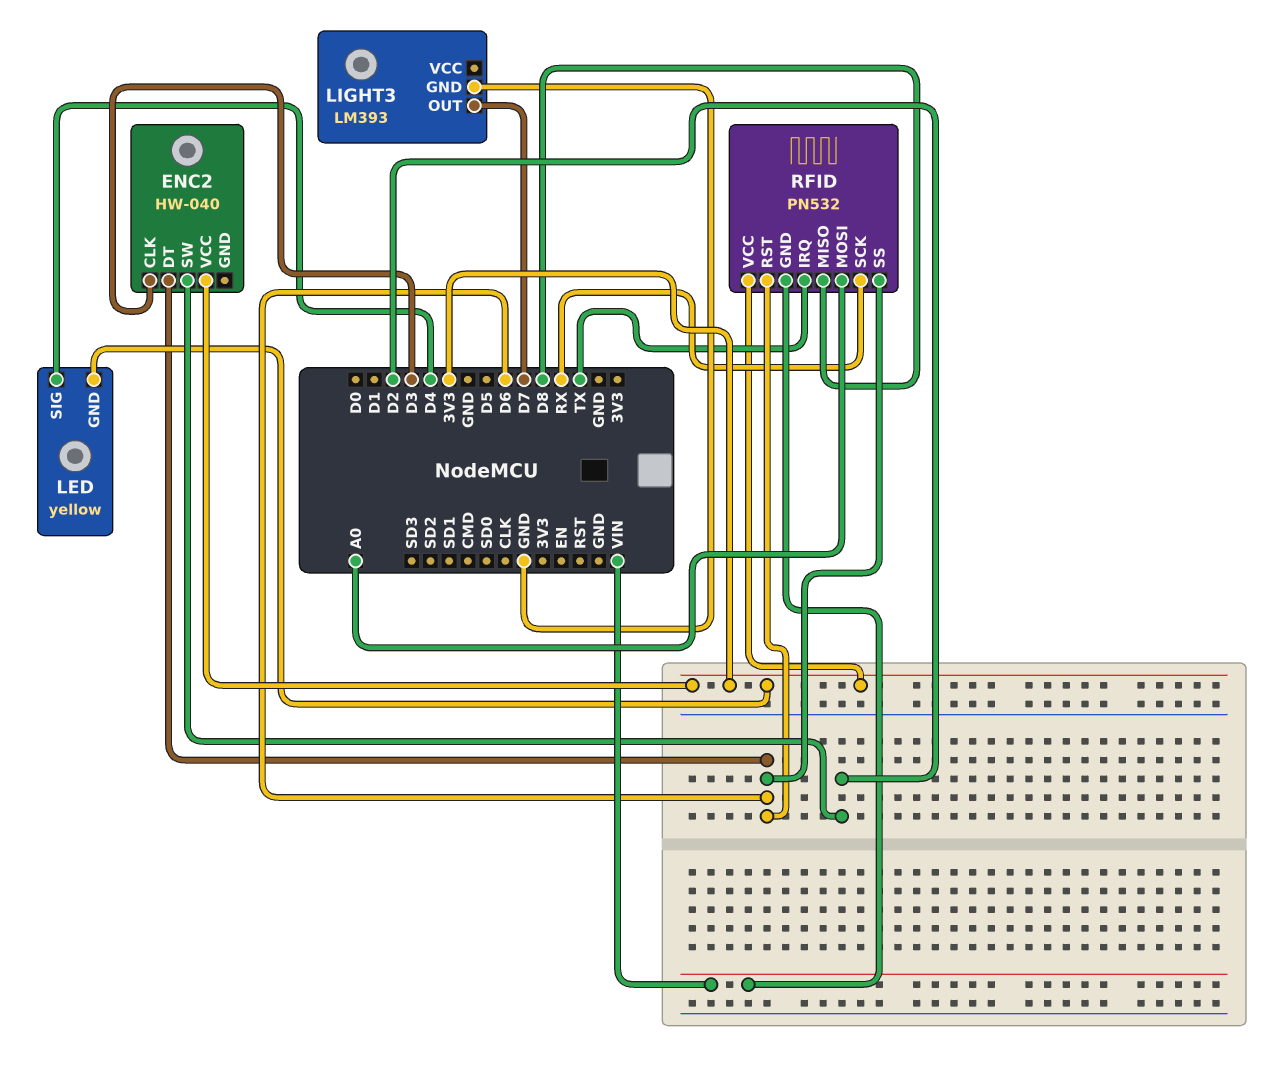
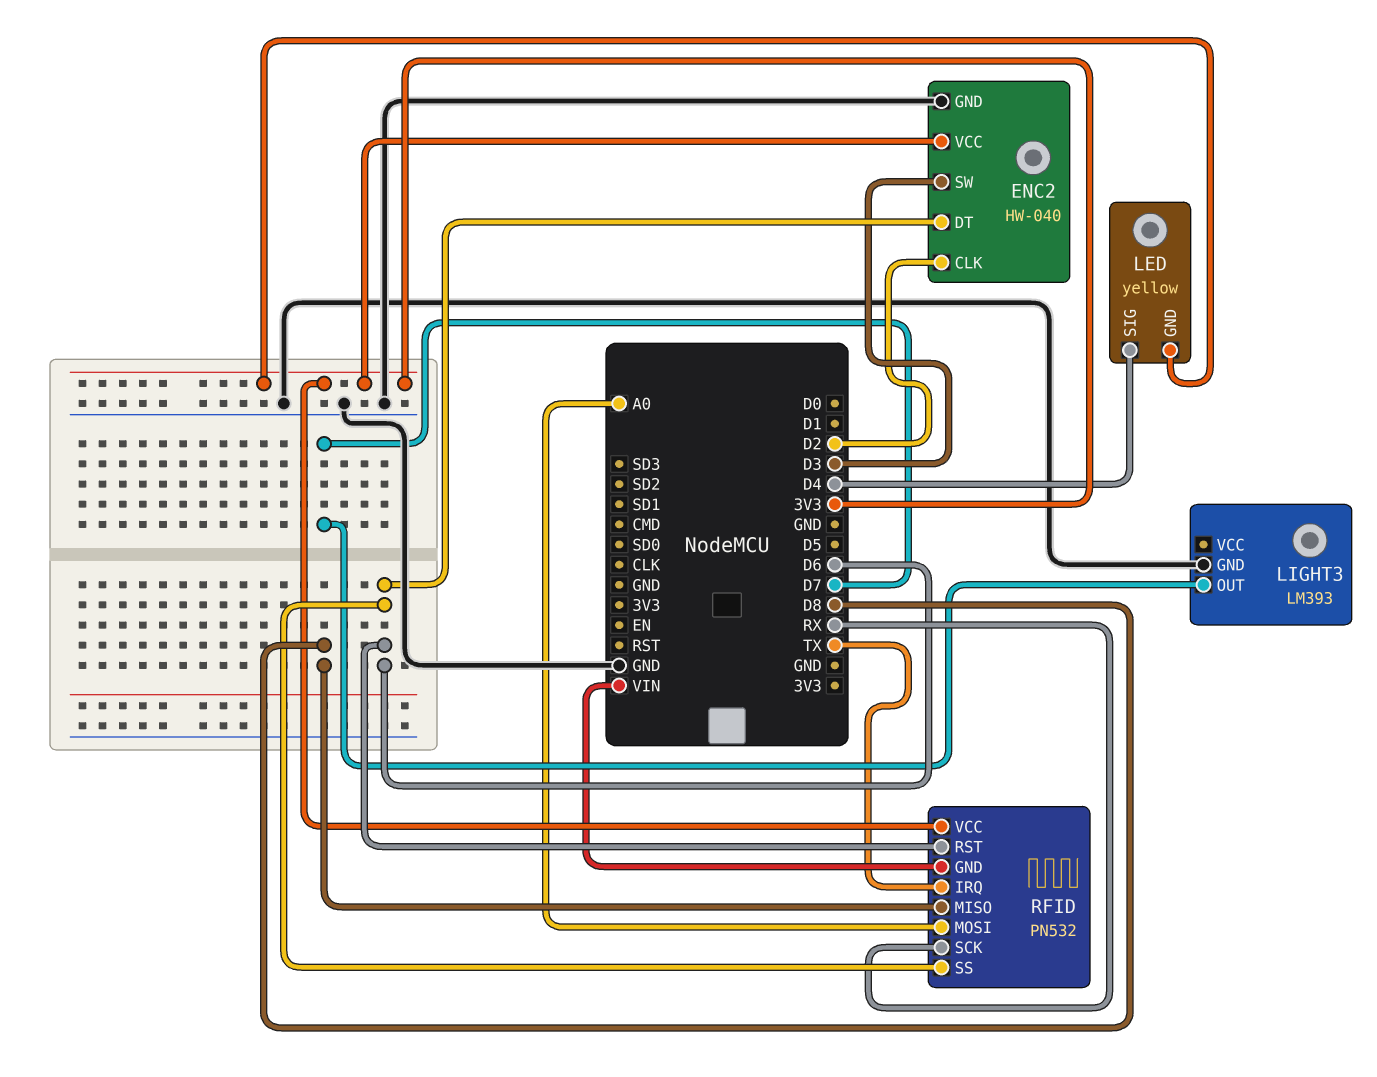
ENC2 pin CLK: D3 -> D2
ENC2 pin GND: none -> GND
ENC2 pin SW: D2 -> D3

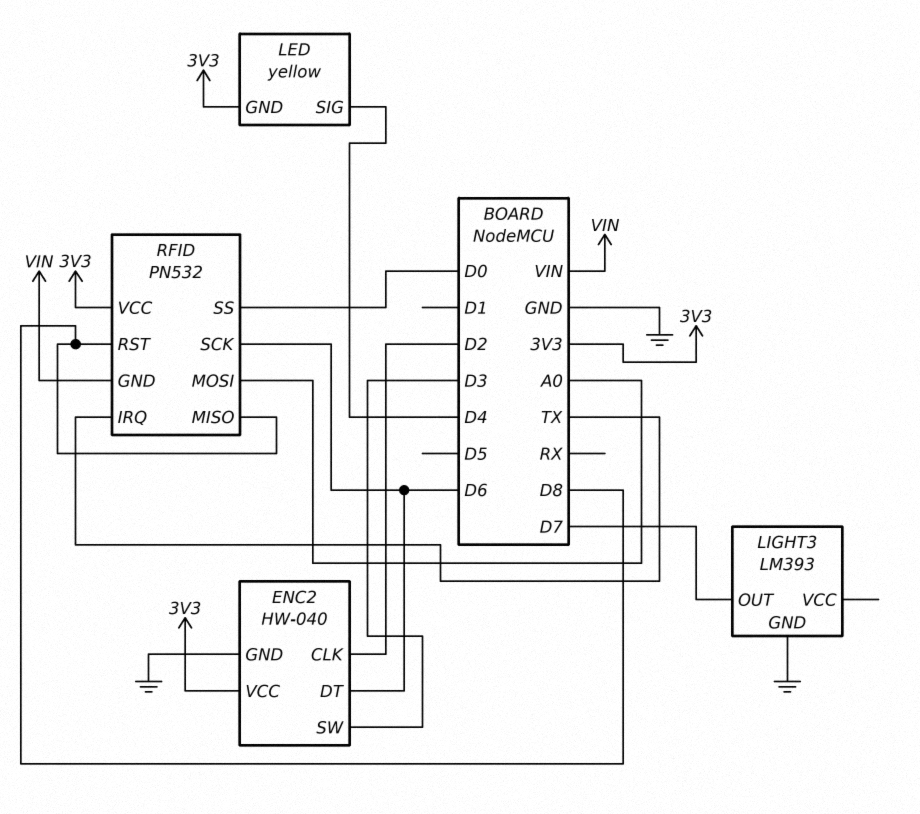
RFID pin RST: D6 -> D8
RFID pin SCK: RX -> D6
RFID pin SS: D6 -> D0

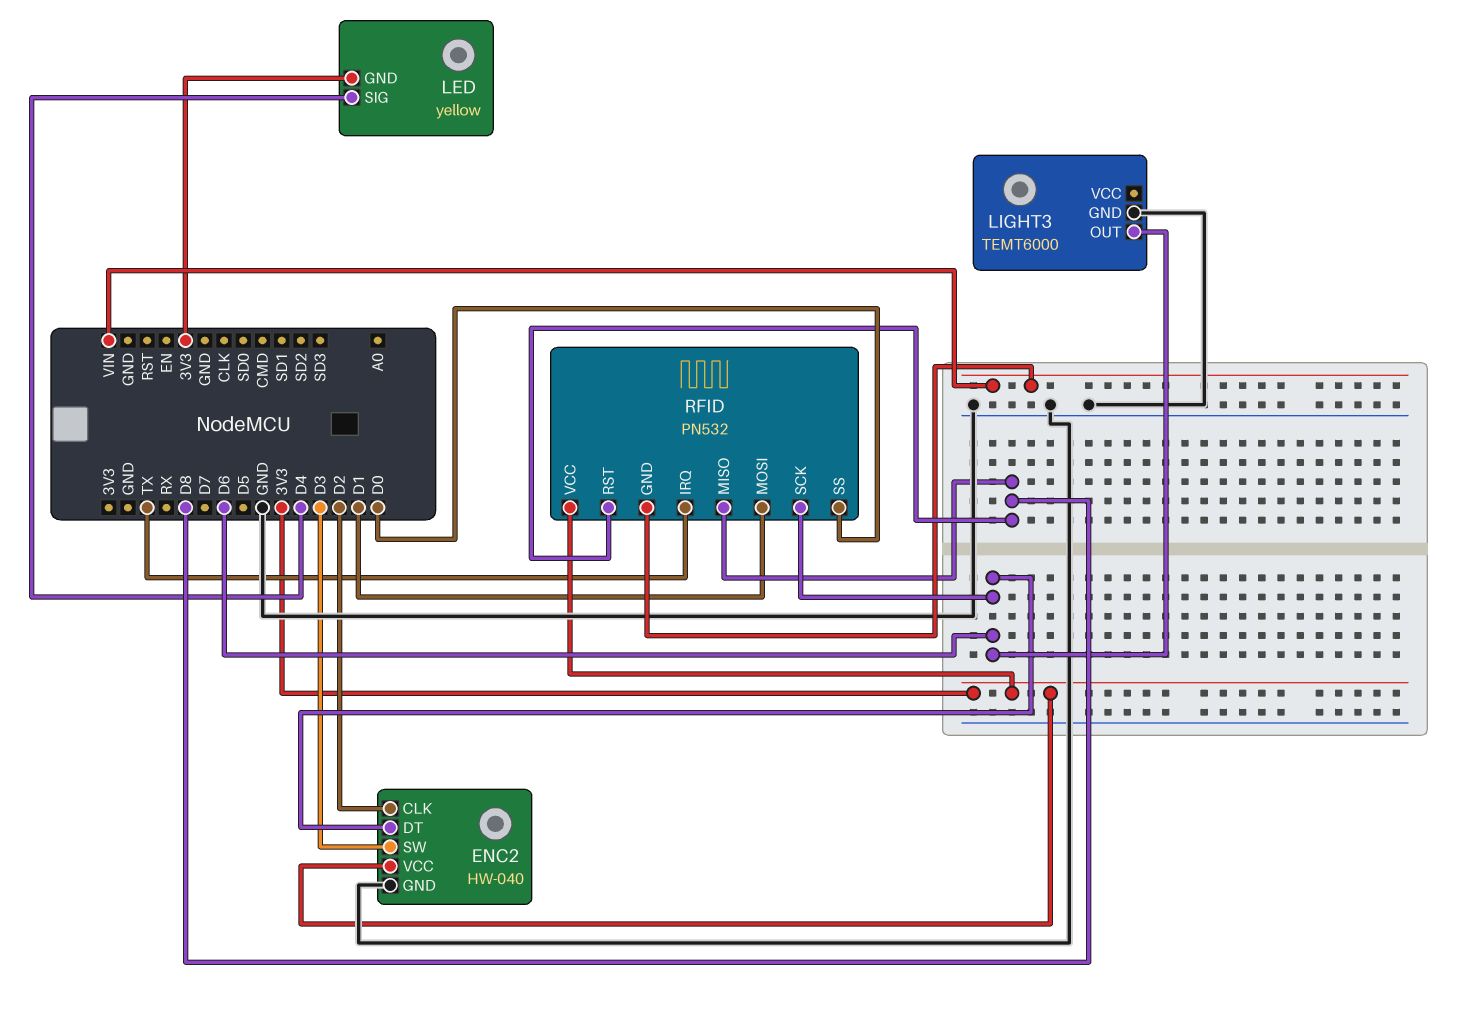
LIGHT3: LM393 -> TEMT6000
LIGHT3 pin OUT: D7 -> D6
RFID pin MOSI: A0 -> D1

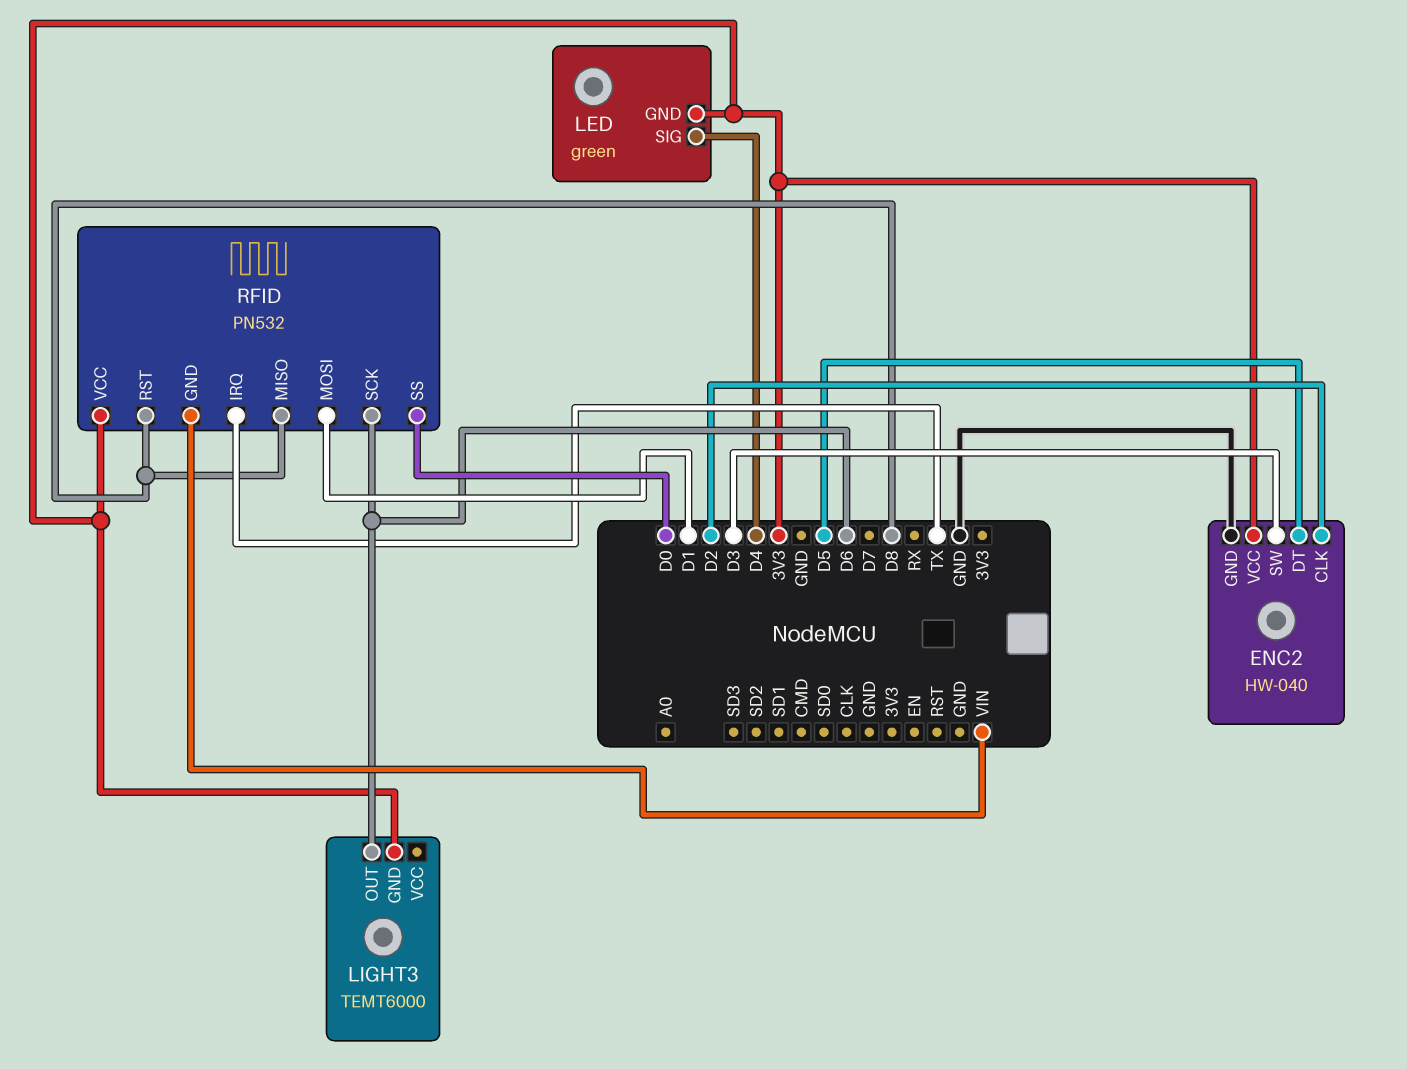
ENC2 pin DT: D6 -> D5
LED: yellow -> green
LIGHT3 pin GND: GND -> 3V3

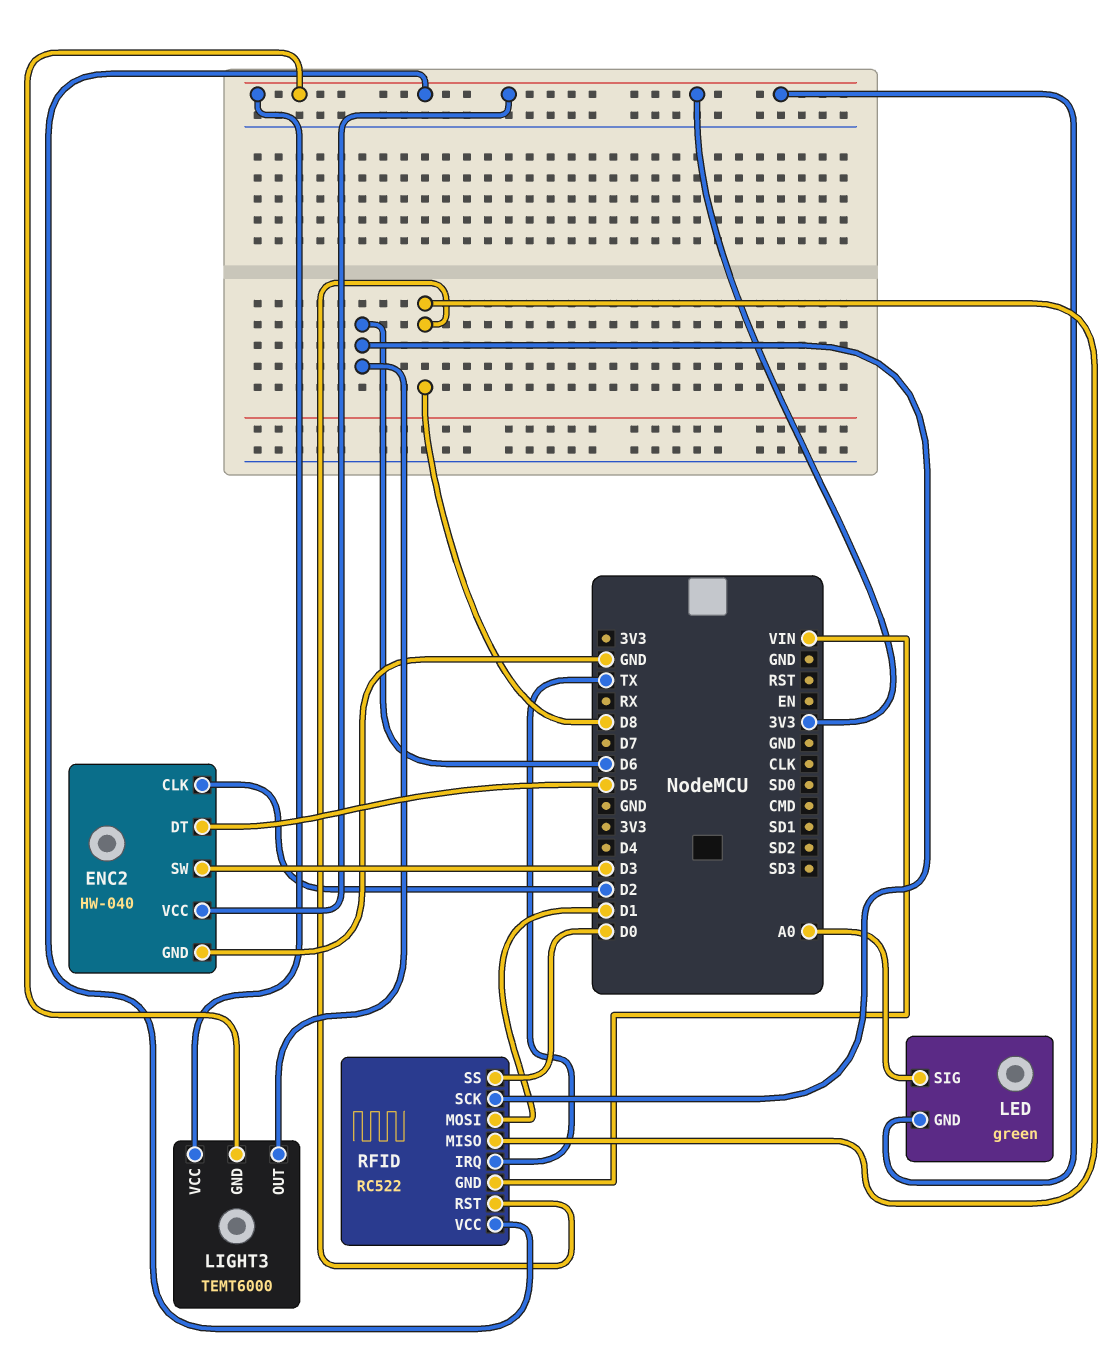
LED pin SIG: D4 -> A0
LIGHT3 pin VCC: none -> 3V3
RFID: PN532 -> RC522

